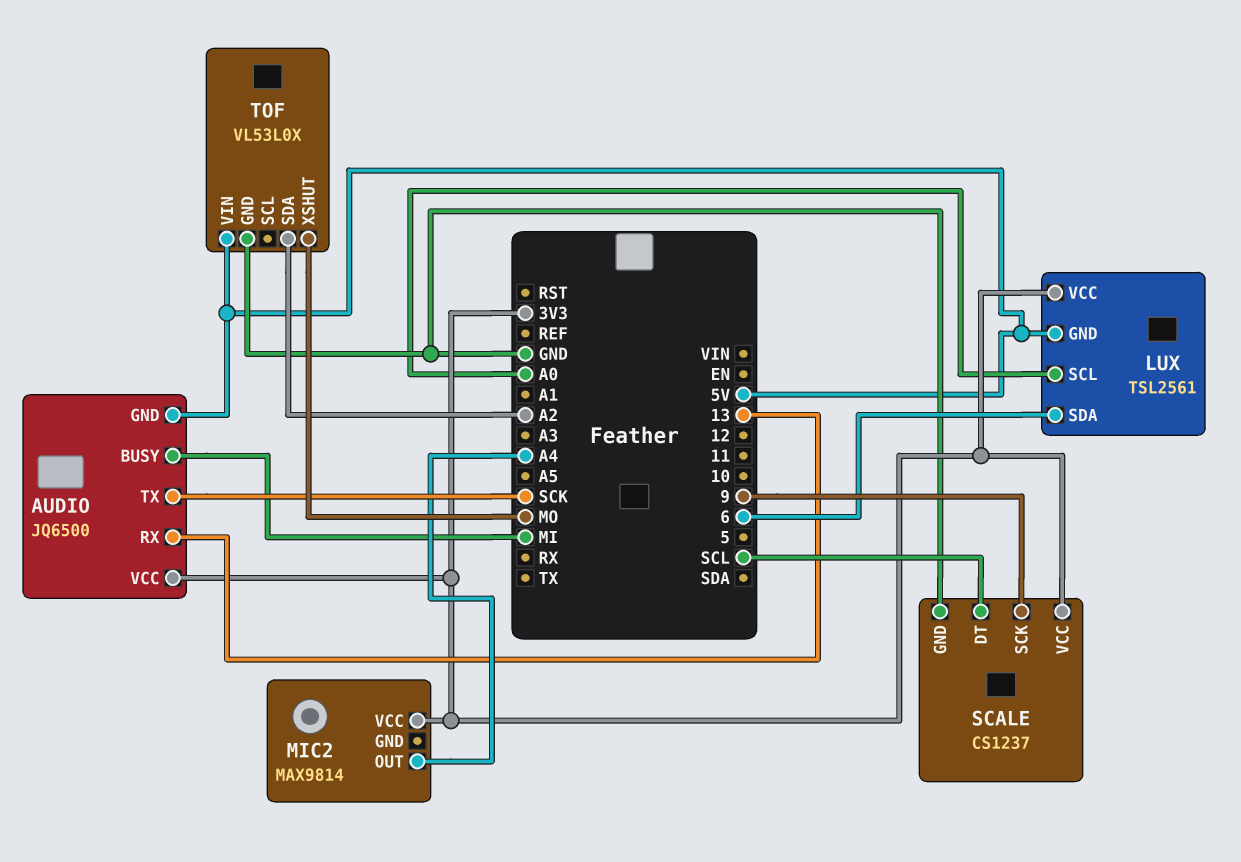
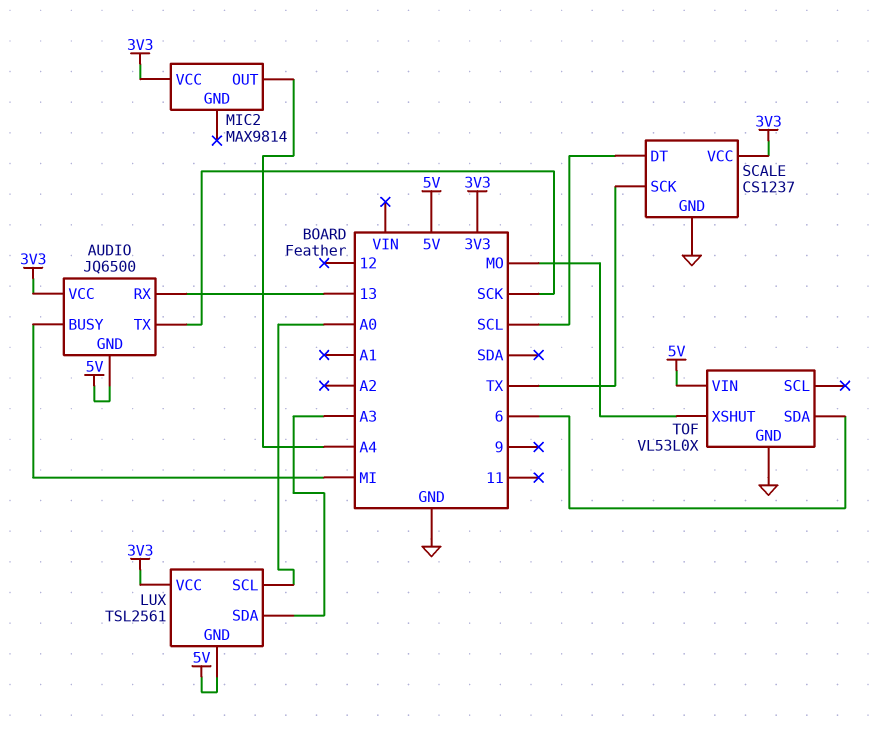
LUX pin SDA: 6 -> A3
SCALE pin SCK: 9 -> TX
TOF pin SDA: A2 -> 6

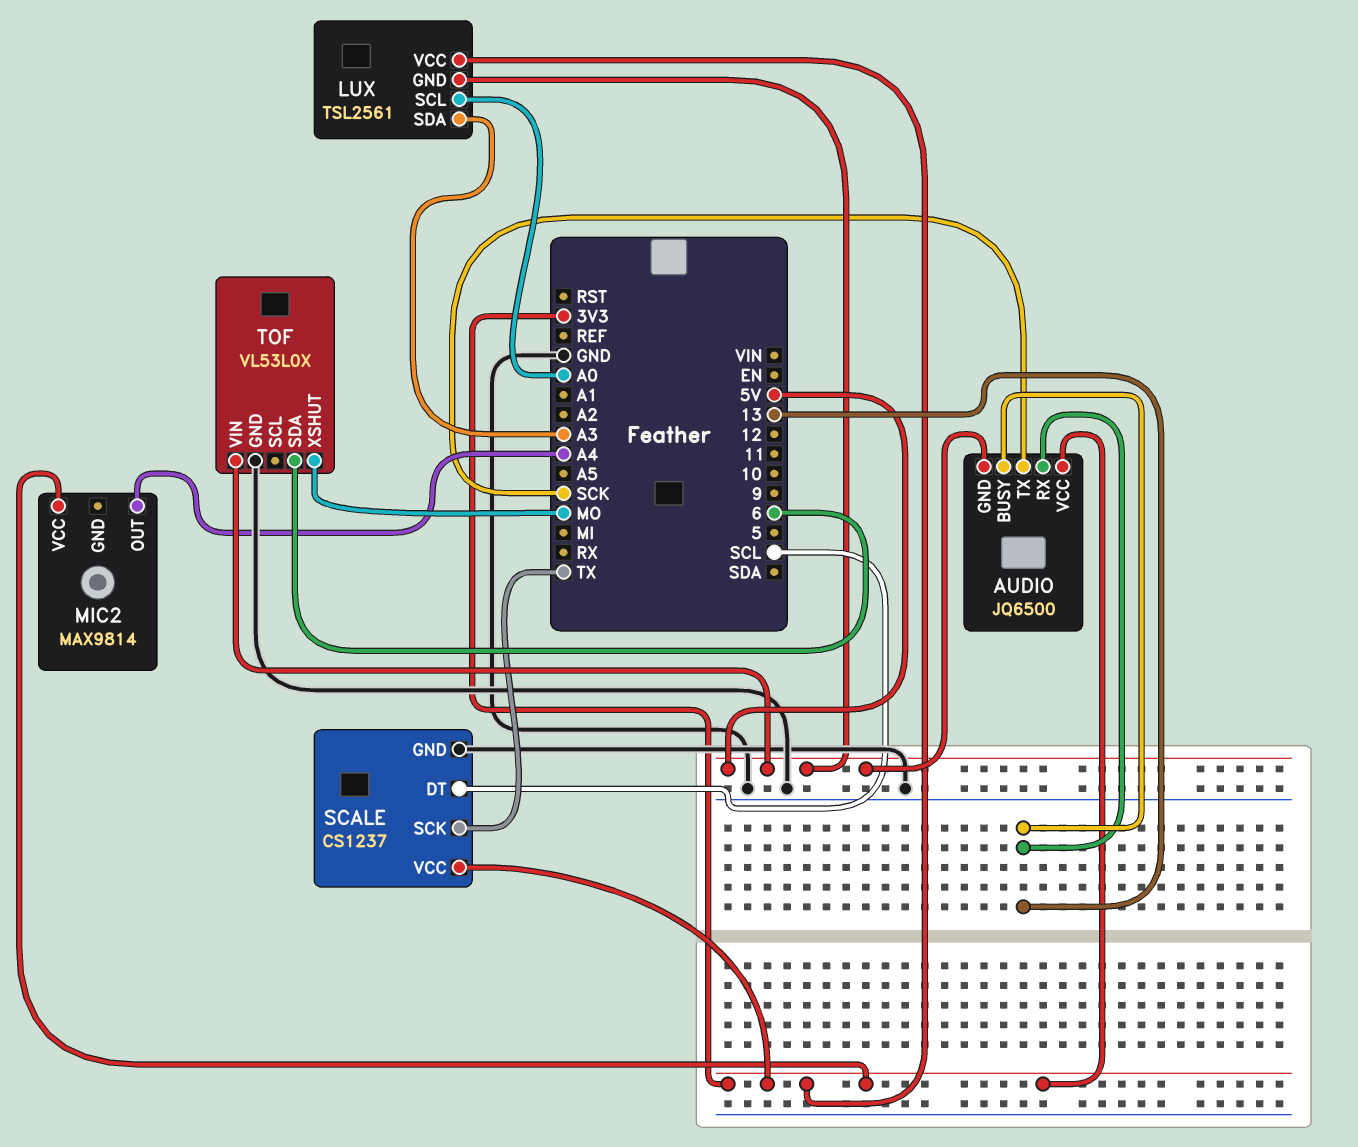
AUDIO pin BUSY: MI -> 13

